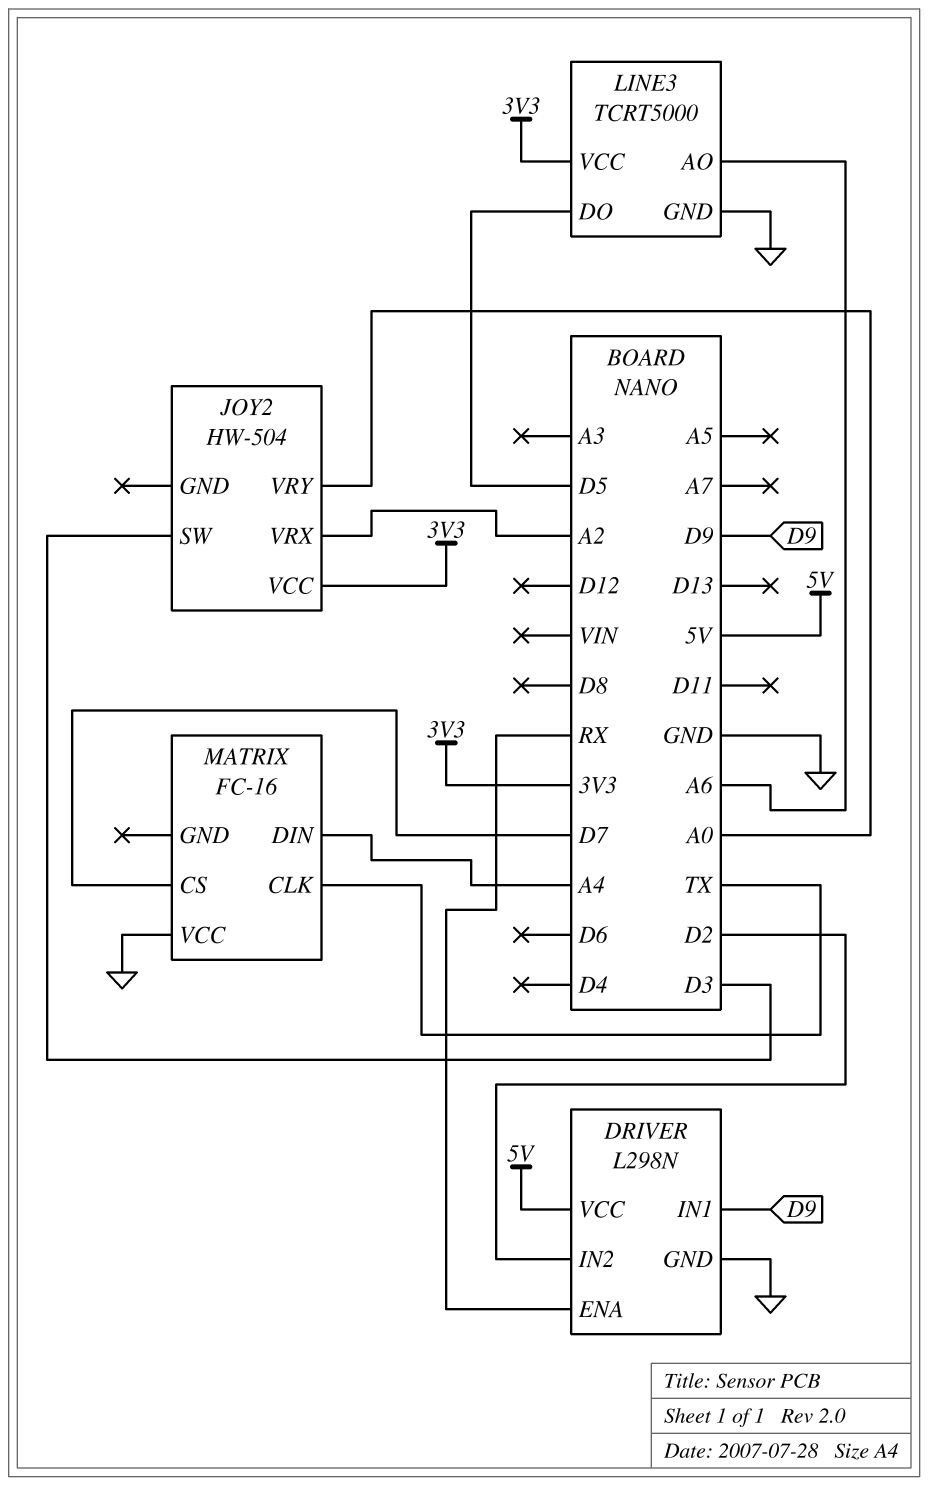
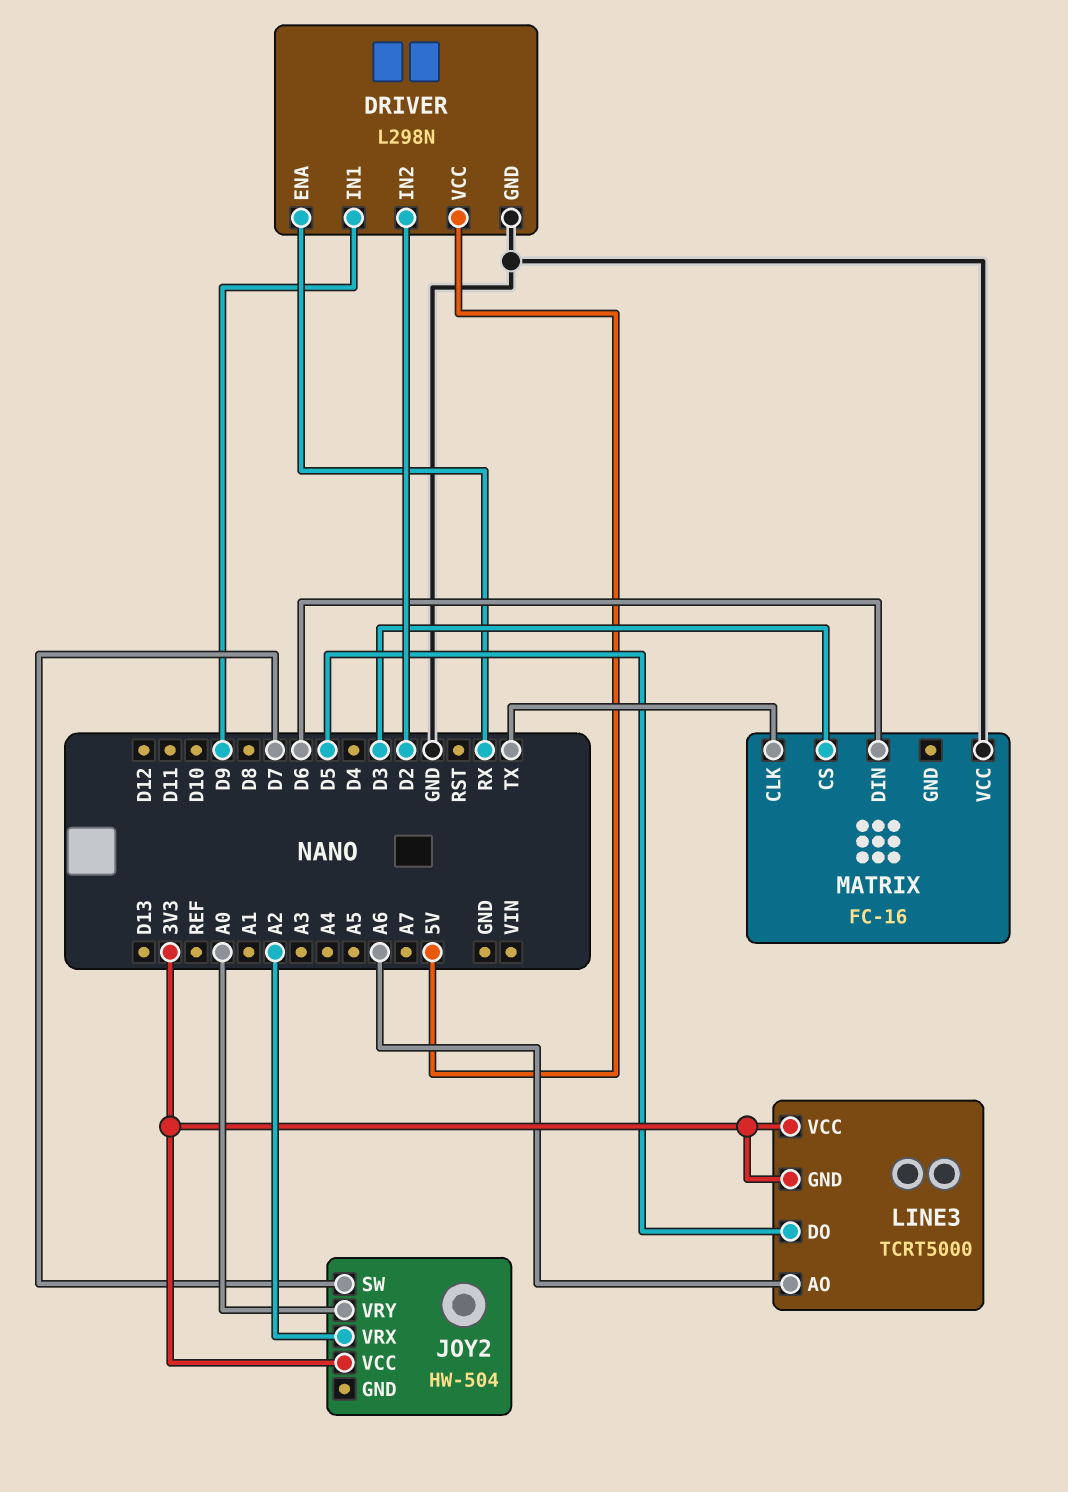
JOY2 pin SW: D3 -> D7
LINE3 pin GND: GND -> 3V3
MATRIX pin CS: D7 -> D3
MATRIX pin DIN: A4 -> D6

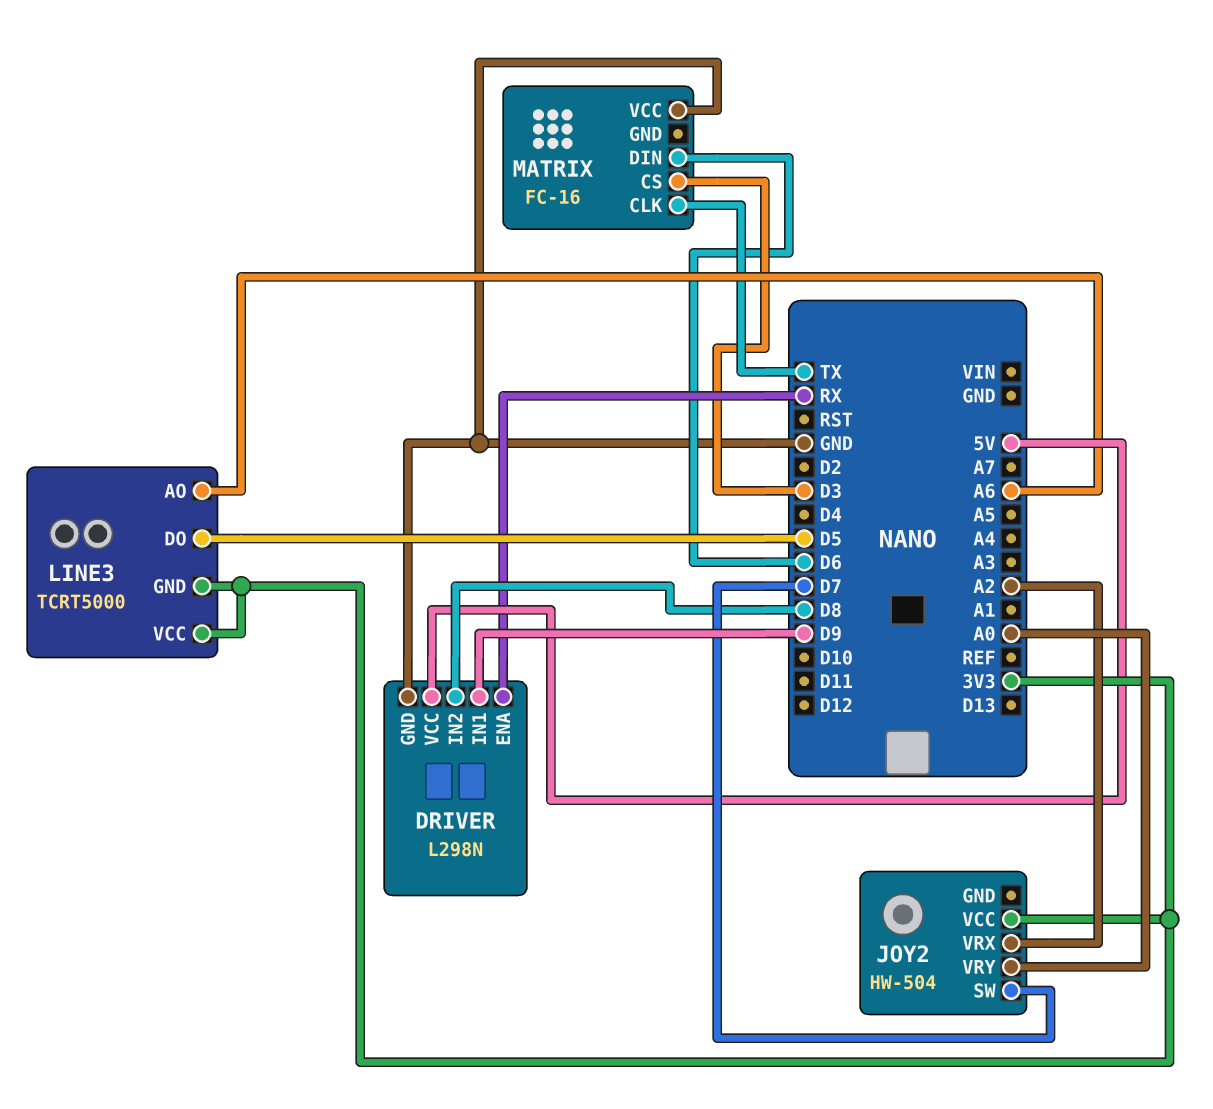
DRIVER pin IN2: D2 -> D8

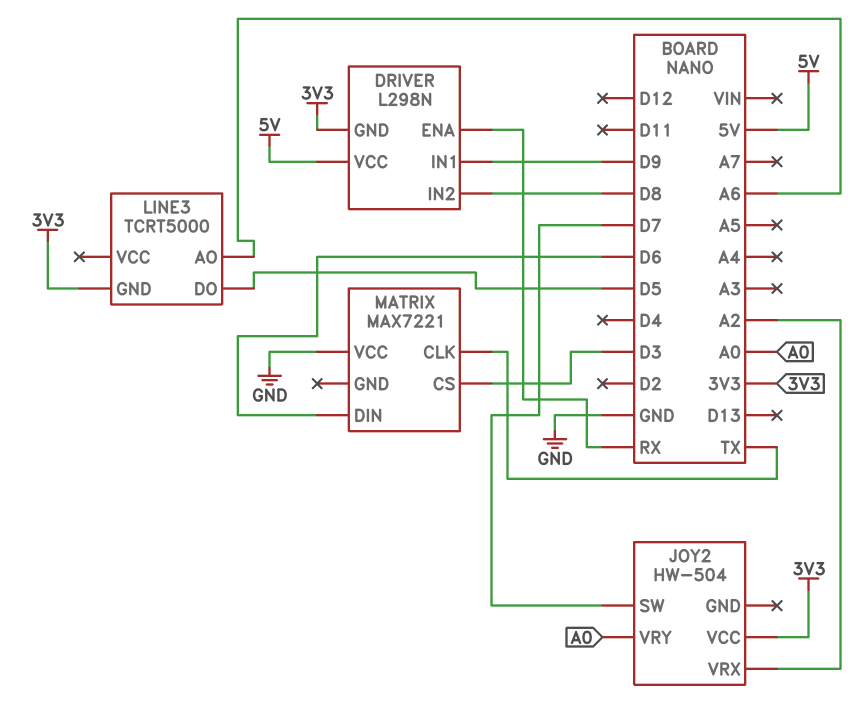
DRIVER pin GND: GND -> 3V3
LINE3 pin VCC: 3V3 -> none
MATRIX: FC-16 -> MAX7221

